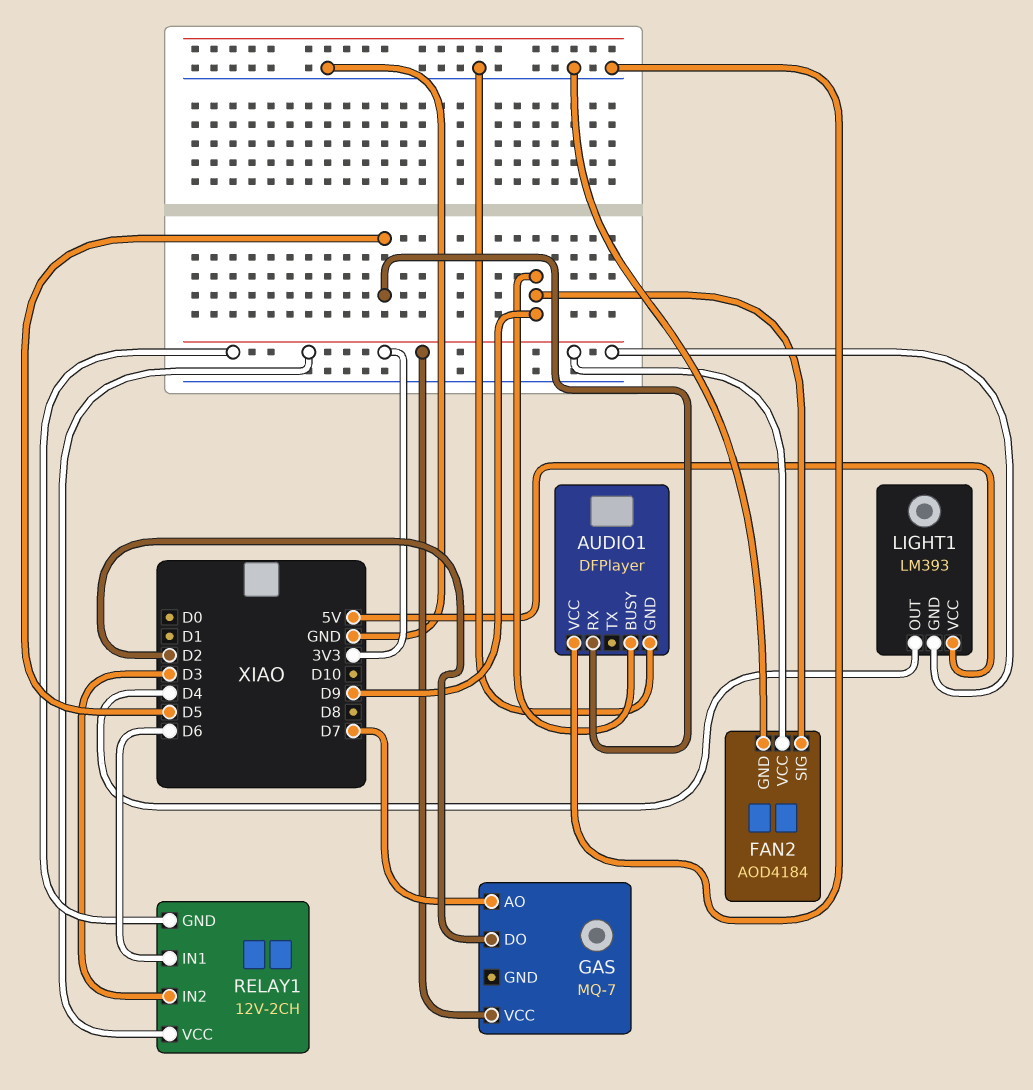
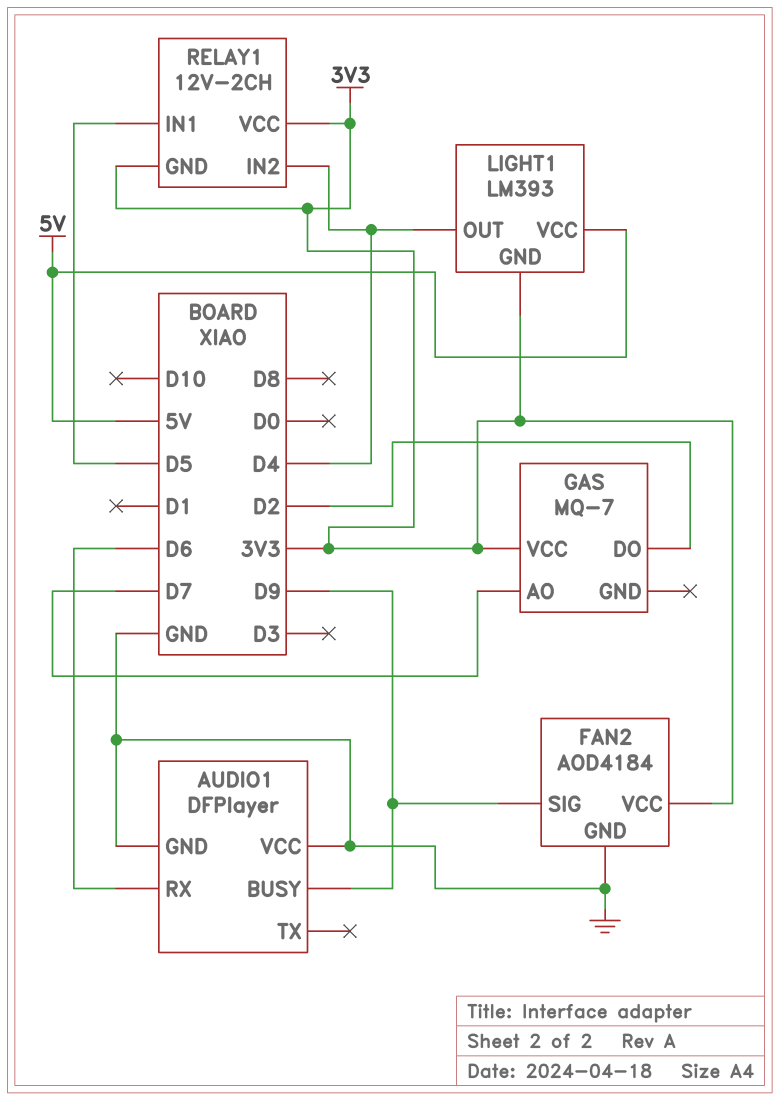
AUDIO1 pin RX: D5 -> D6
RELAY1 pin IN1: D6 -> D5
RELAY1 pin IN2: D3 -> D4

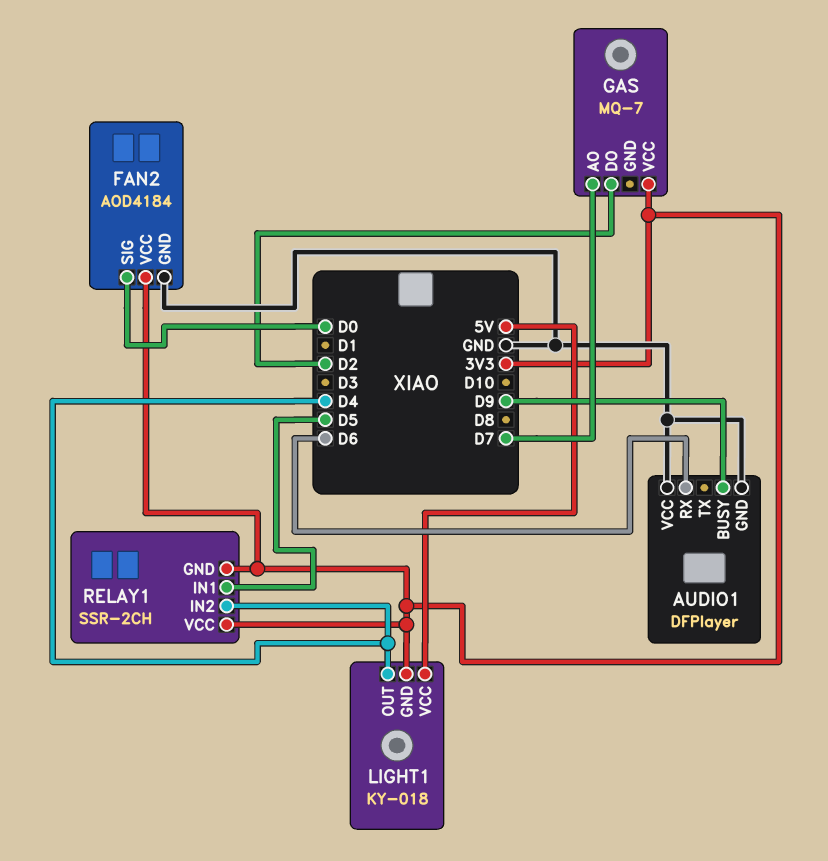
FAN2 pin SIG: D9 -> D0
LIGHT1: LM393 -> KY-018
RELAY1: 12V-2CH -> SSR-2CH

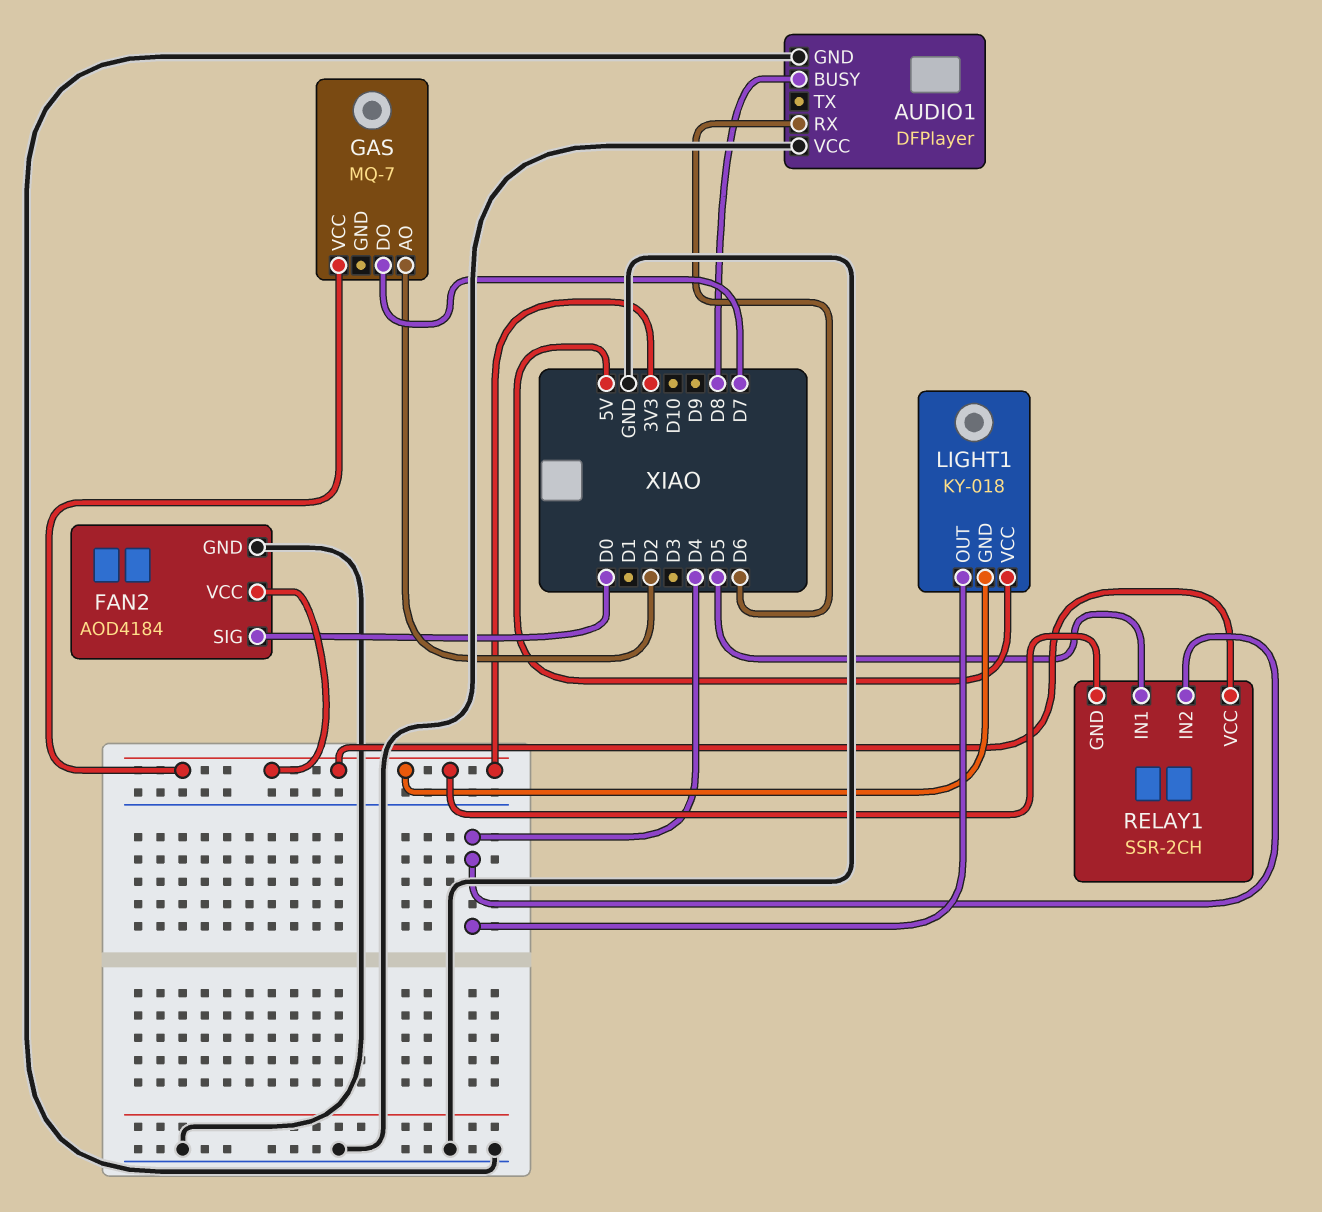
AUDIO1 pin BUSY: D9 -> D8
GAS pin AO: D7 -> D2
GAS pin DO: D2 -> D7

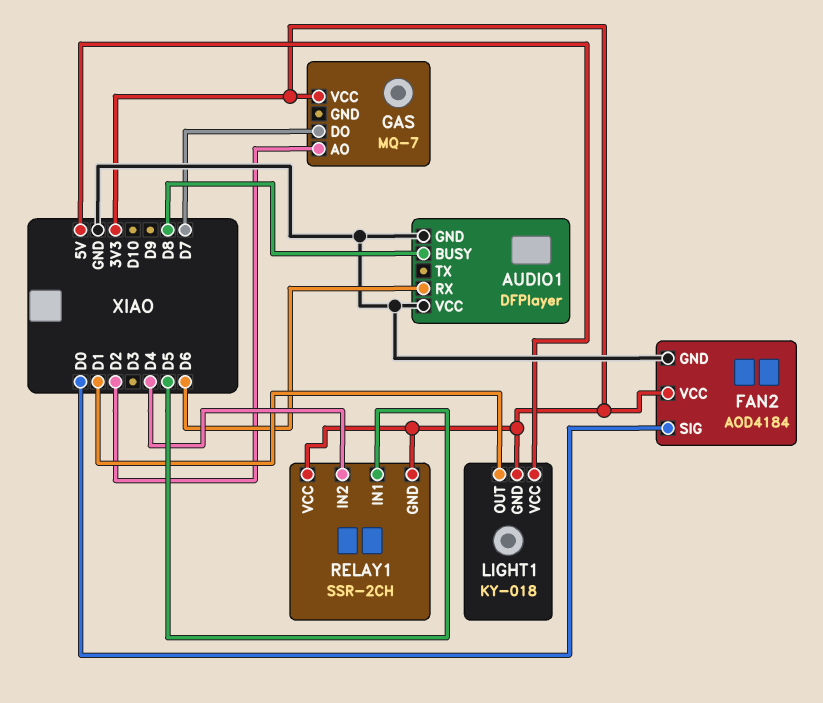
LIGHT1 pin OUT: D4 -> D1

